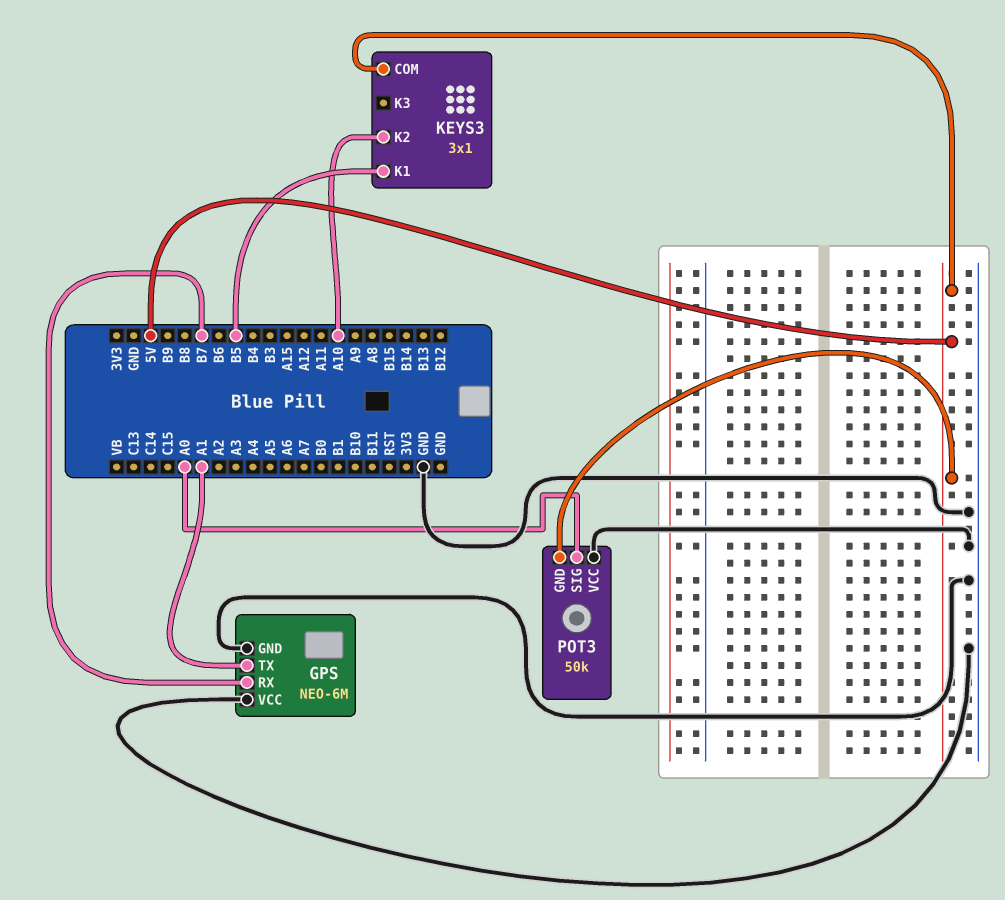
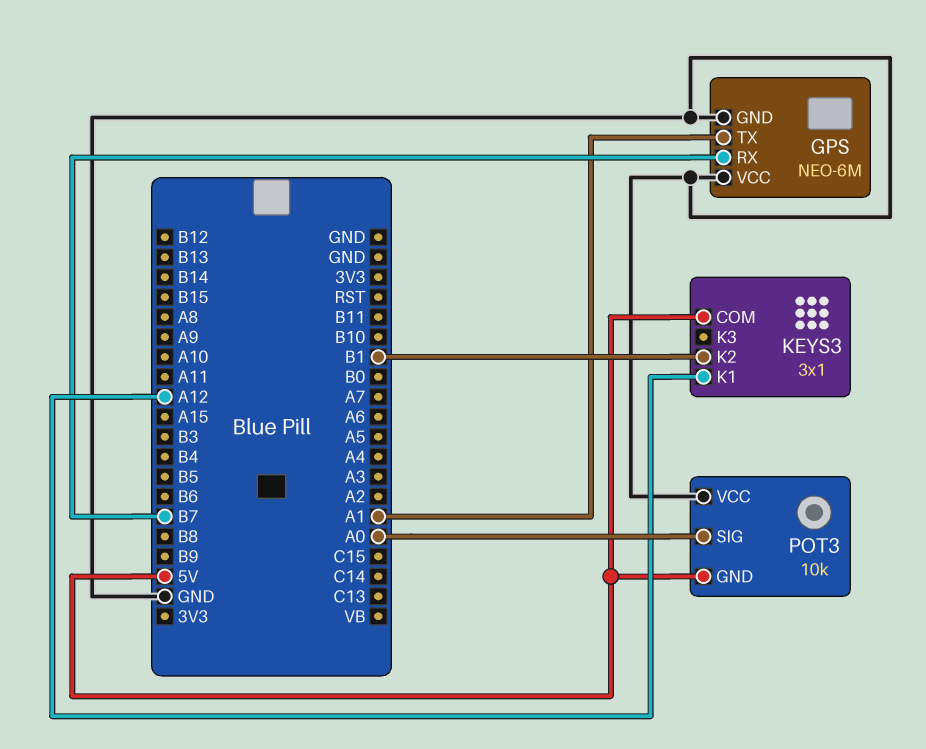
KEYS3 pin K1: B5 -> A12
KEYS3 pin K2: A10 -> B1
POT3: 50k -> 10k

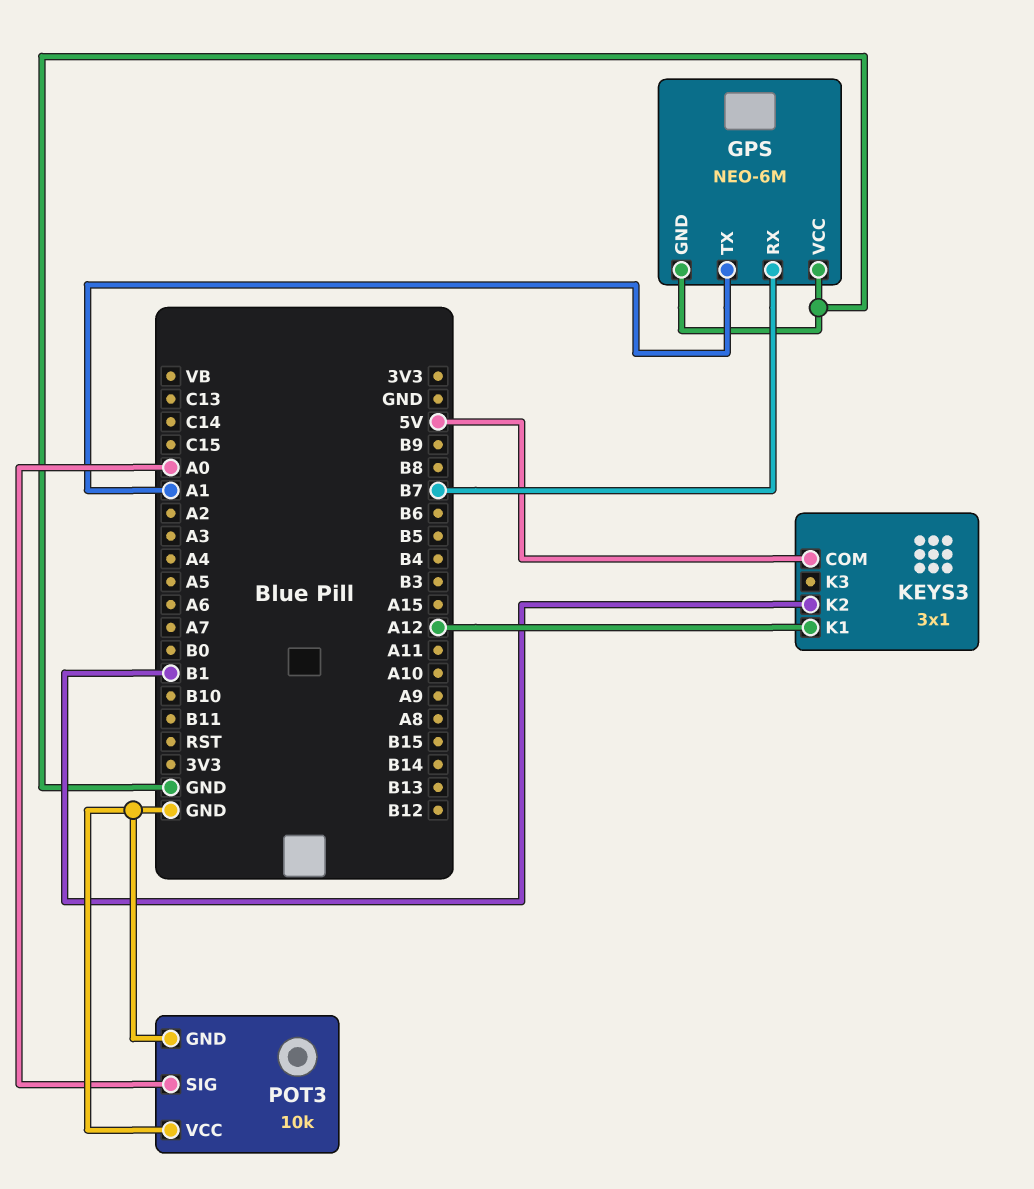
POT3 pin GND: 5V -> GND

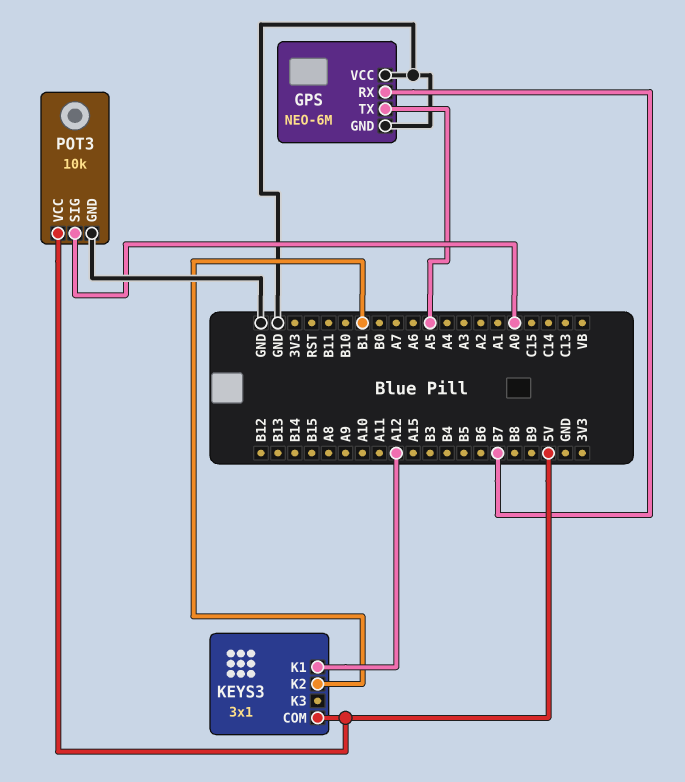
GPS pin TX: A1 -> A5
POT3 pin VCC: GND -> 5V

